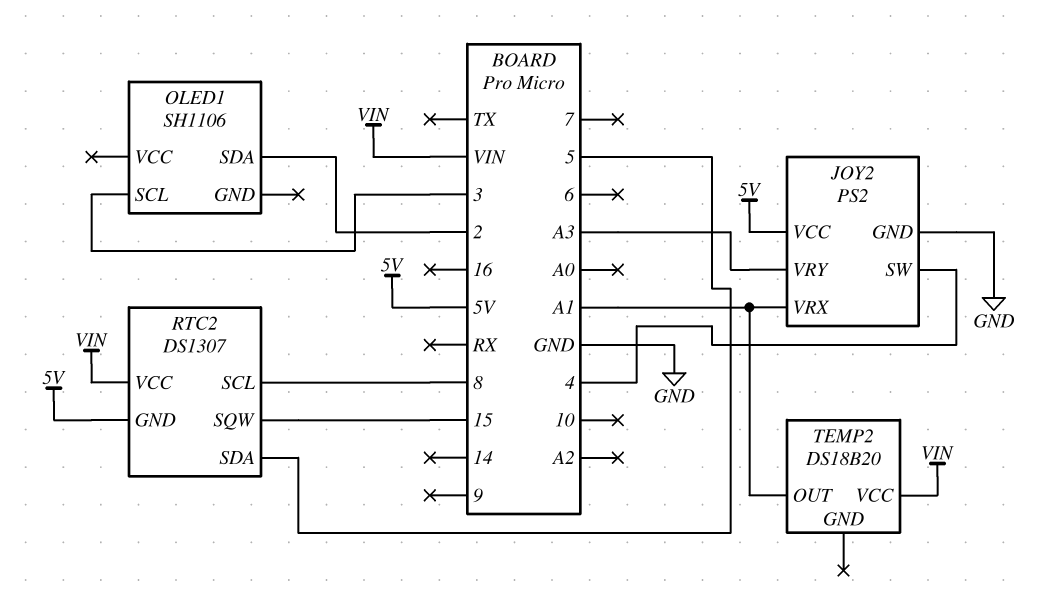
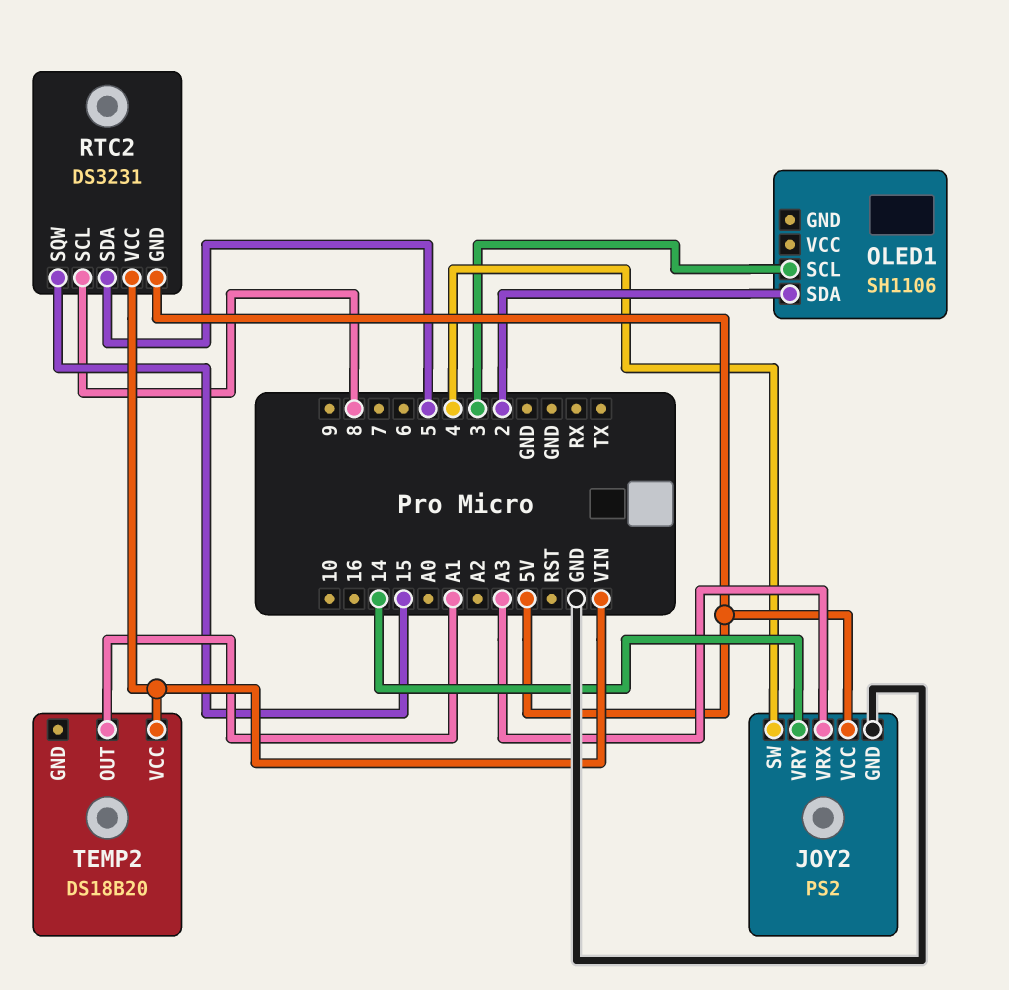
JOY2 pin VRX: A1 -> A3
JOY2 pin VRY: A3 -> 14
RTC2: DS1307 -> DS3231

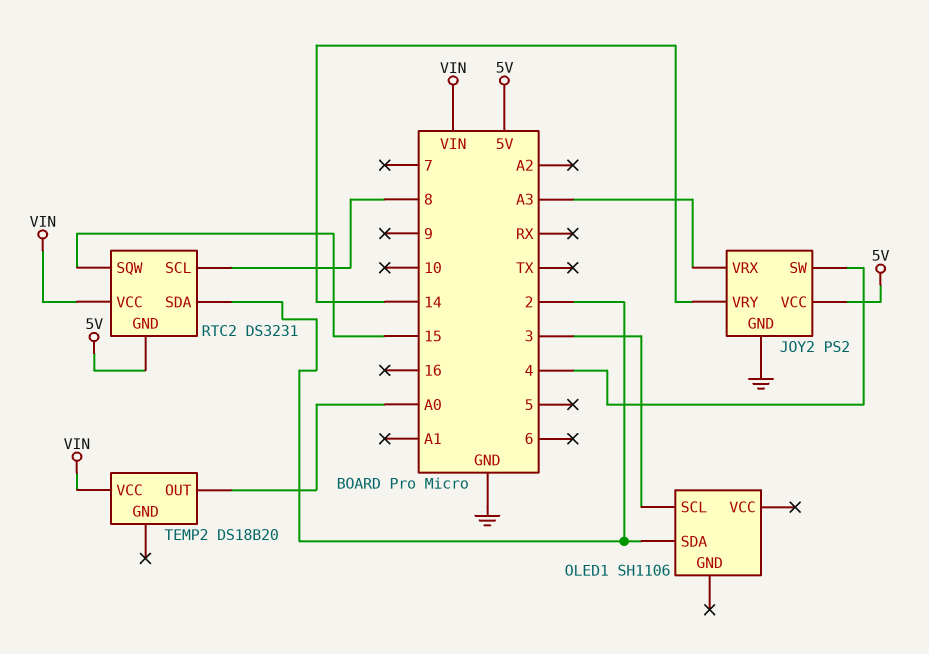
RTC2 pin SDA: 5 -> 2
TEMP2 pin OUT: A1 -> A0

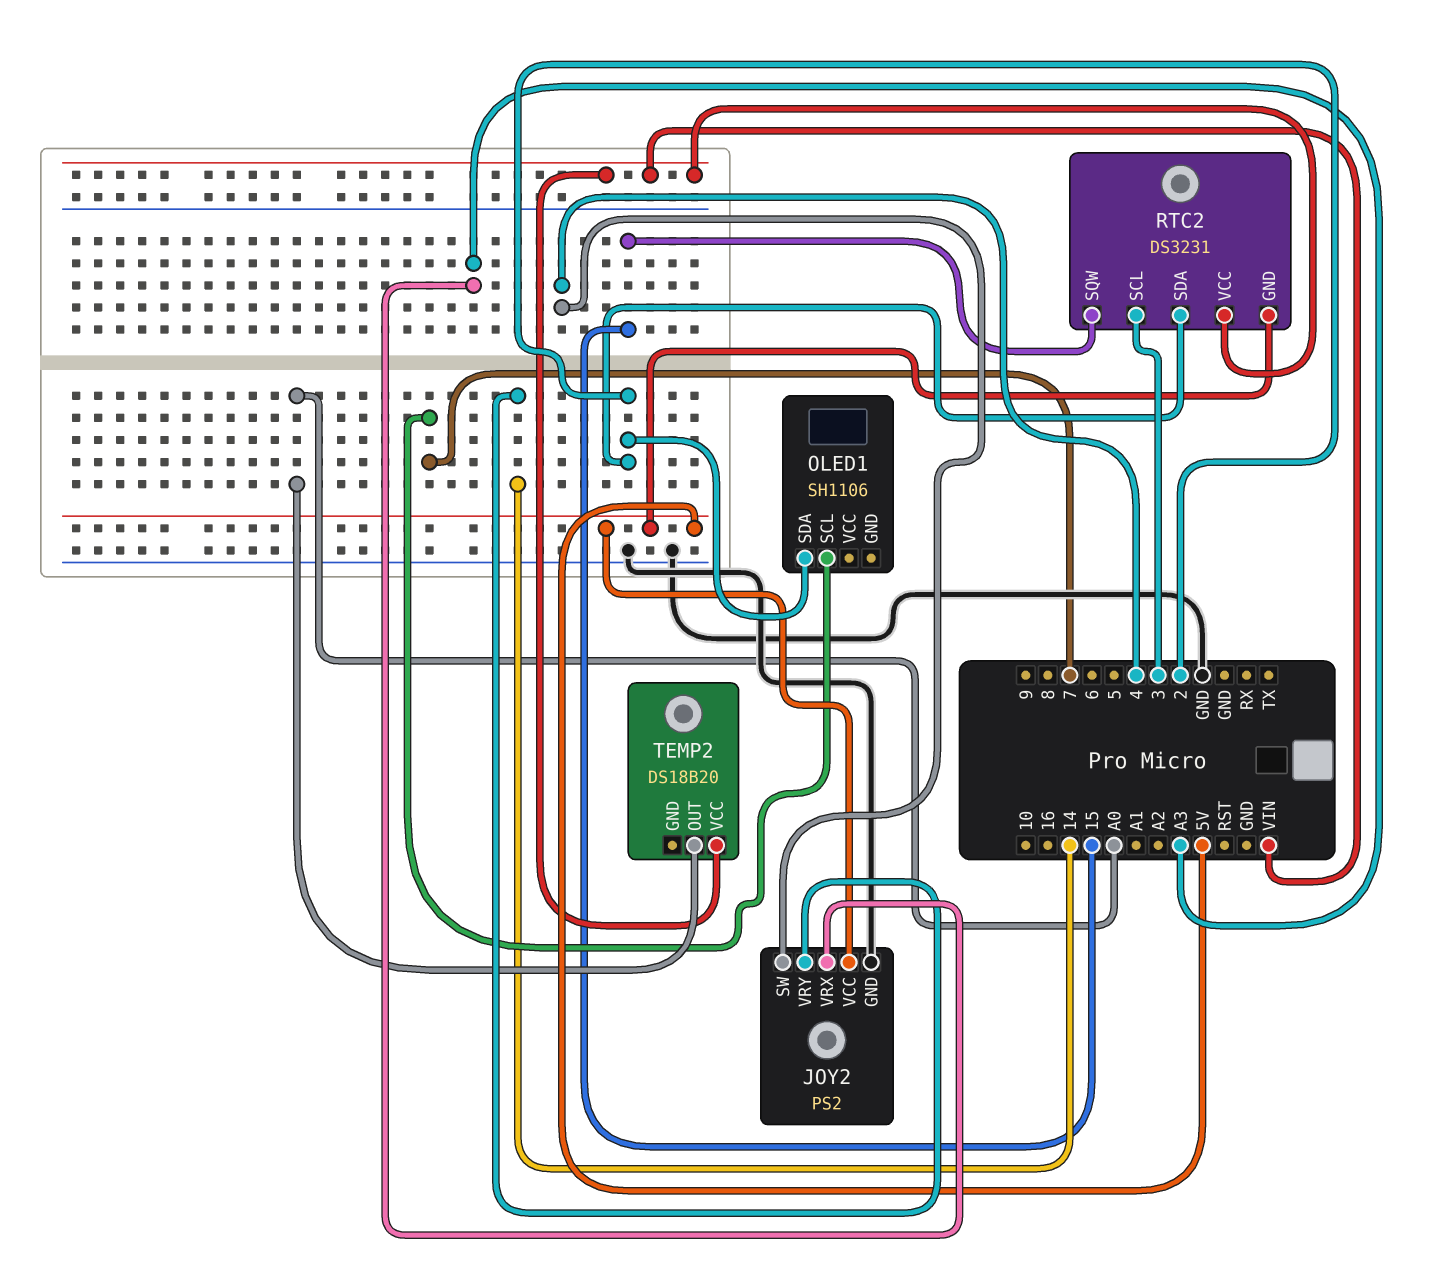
OLED1 pin SCL: 3 -> 7
RTC2 pin SCL: 8 -> 3

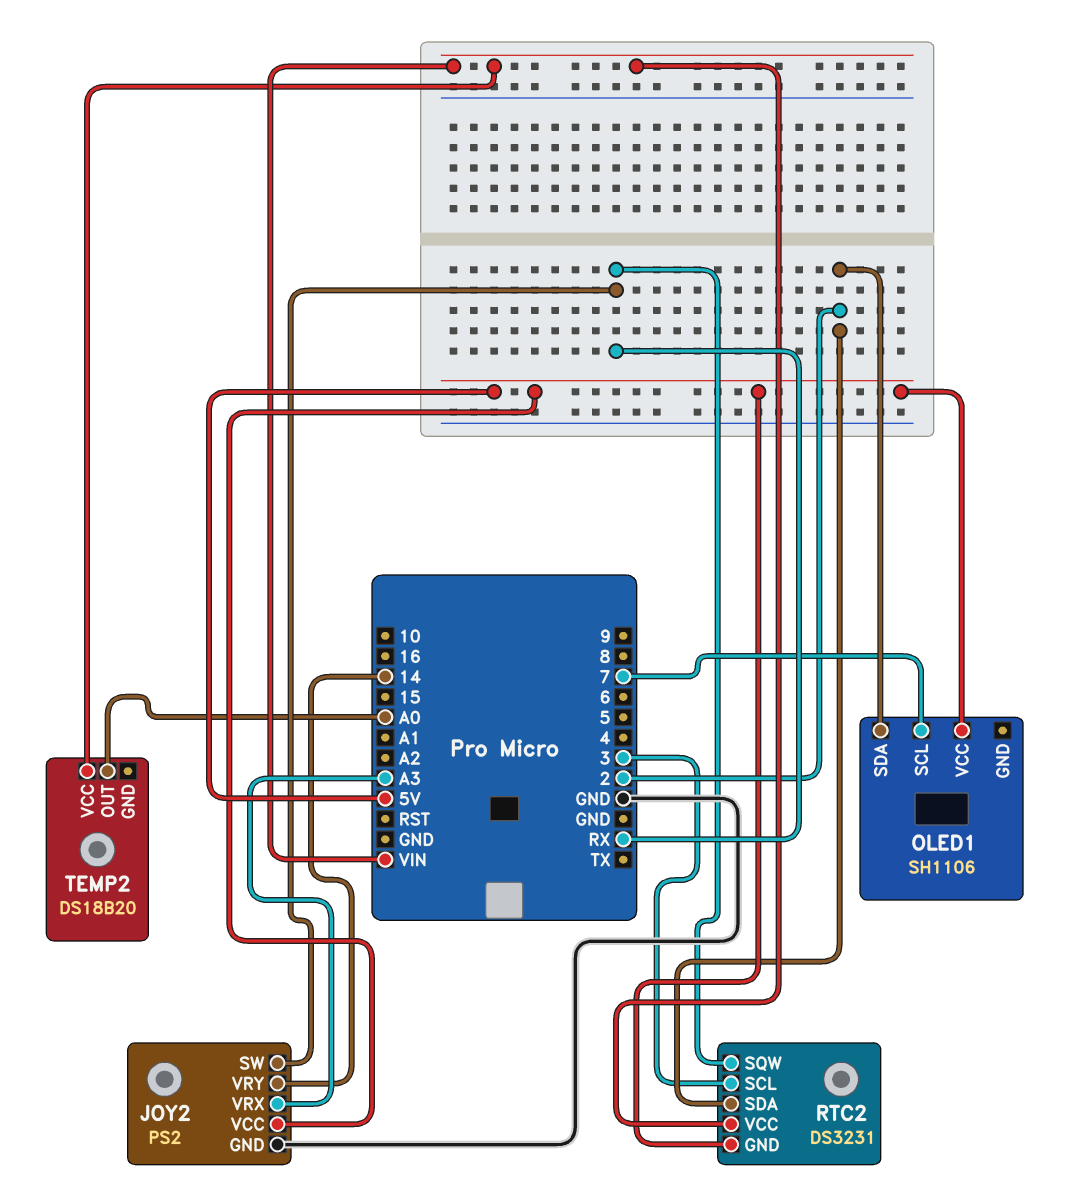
JOY2 pin SW: 4 -> RX
OLED1 pin VCC: none -> 5V
RTC2 pin SQW: 15 -> RX

